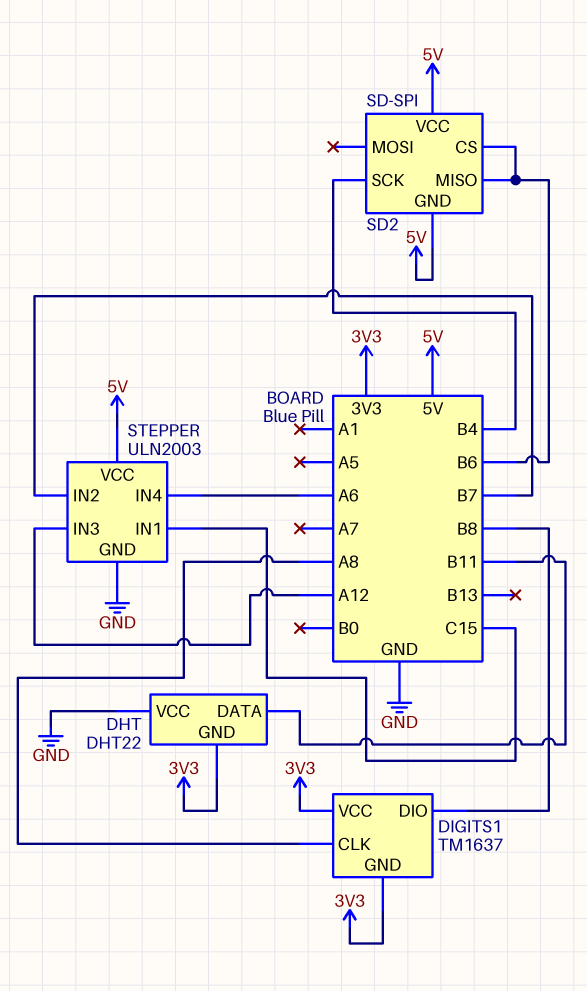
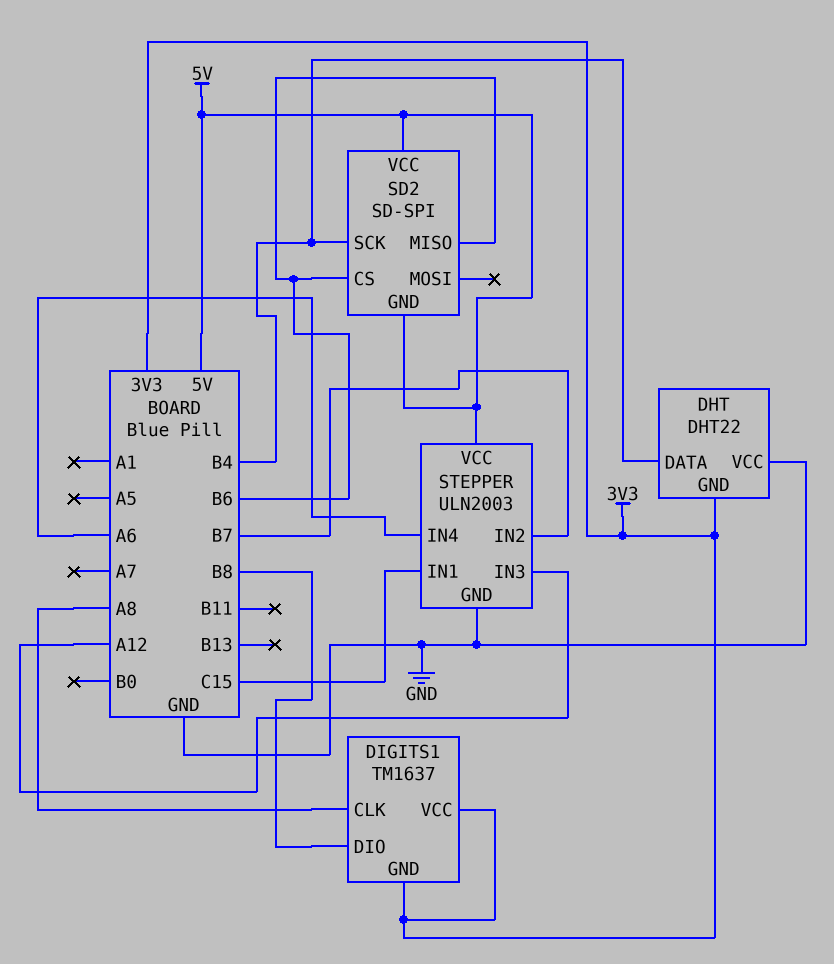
DHT pin DATA: B11 -> B4

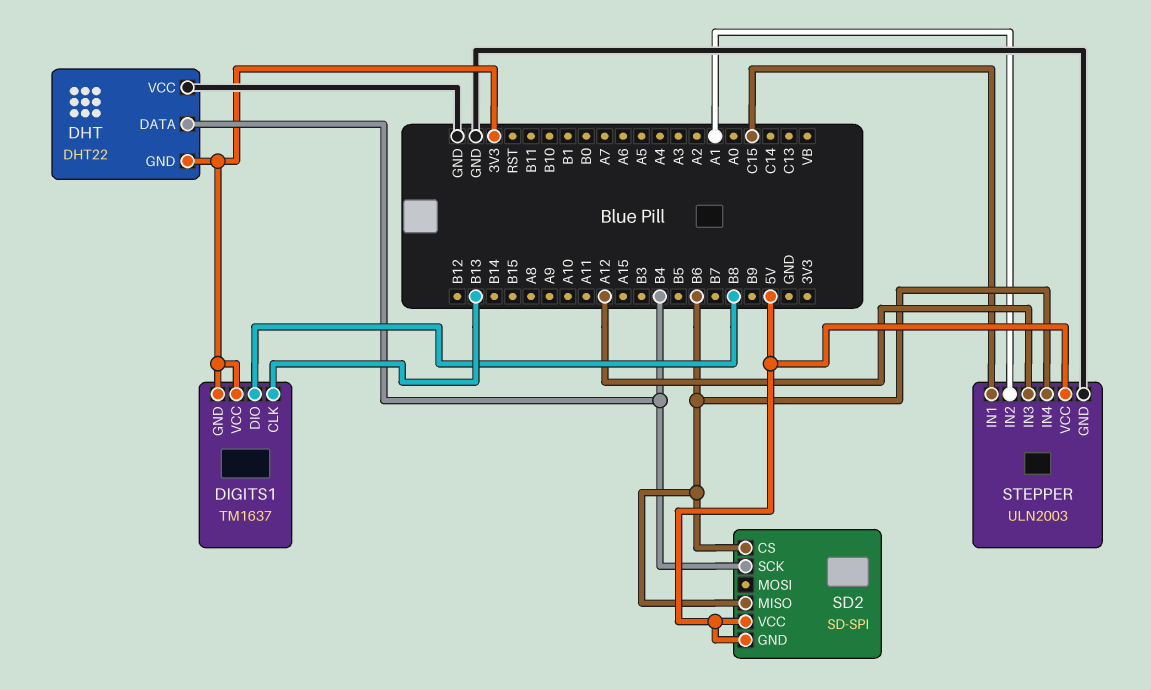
DIGITS1 pin CLK: A8 -> B13
STEPPER pin IN2: B7 -> A1
STEPPER pin IN4: A6 -> B6

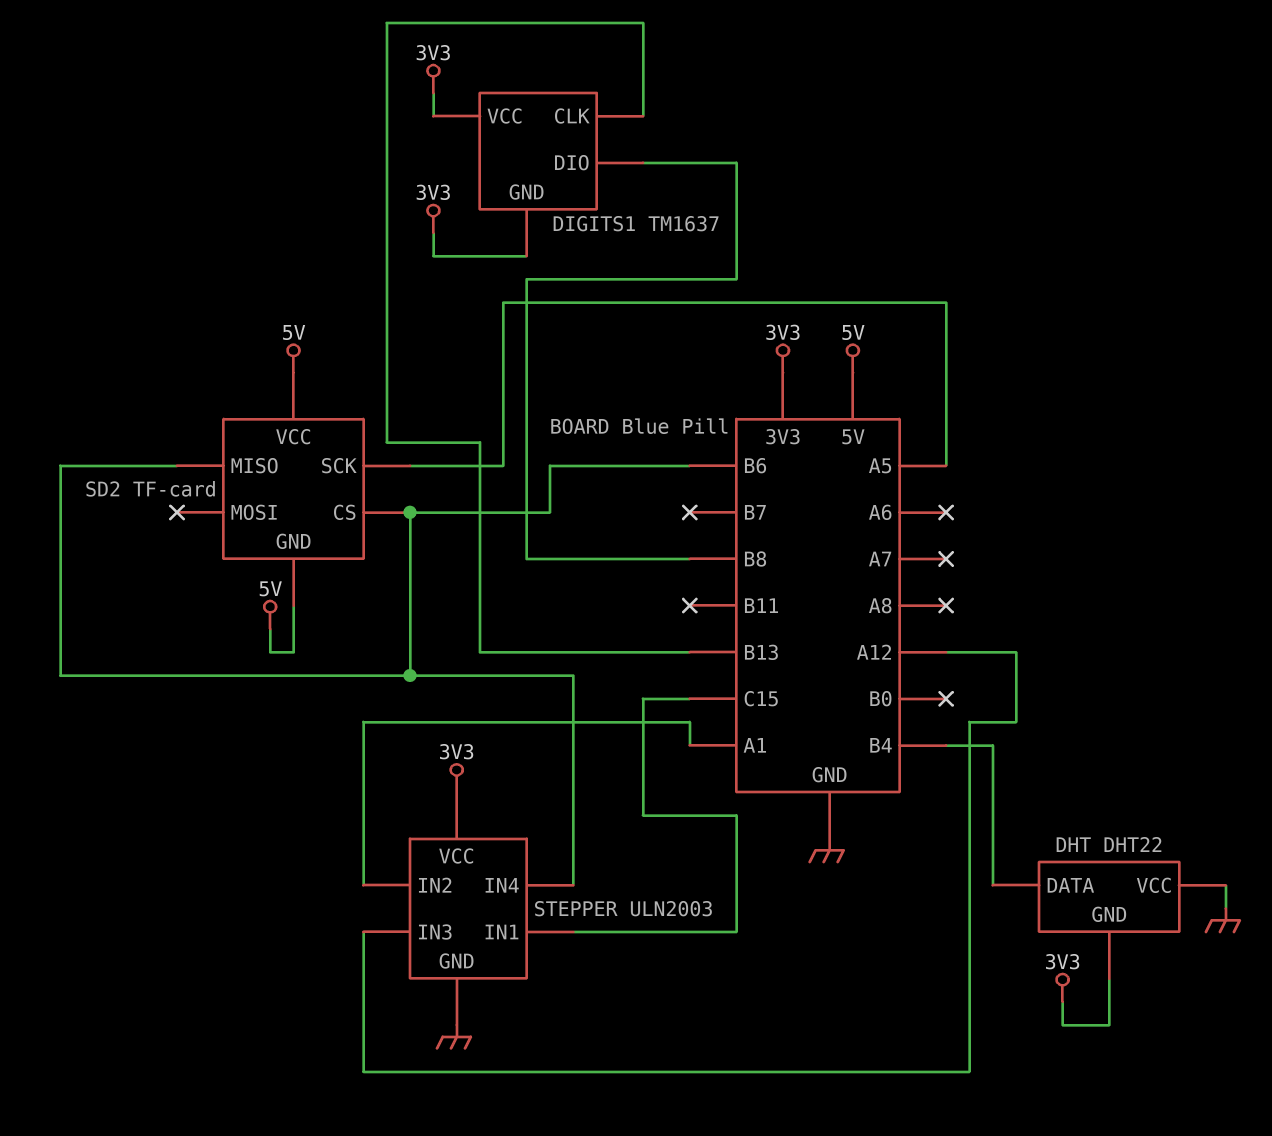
SD2: SD-SPI -> TF-card
SD2 pin SCK: B4 -> A5
STEPPER pin VCC: 5V -> 3V3

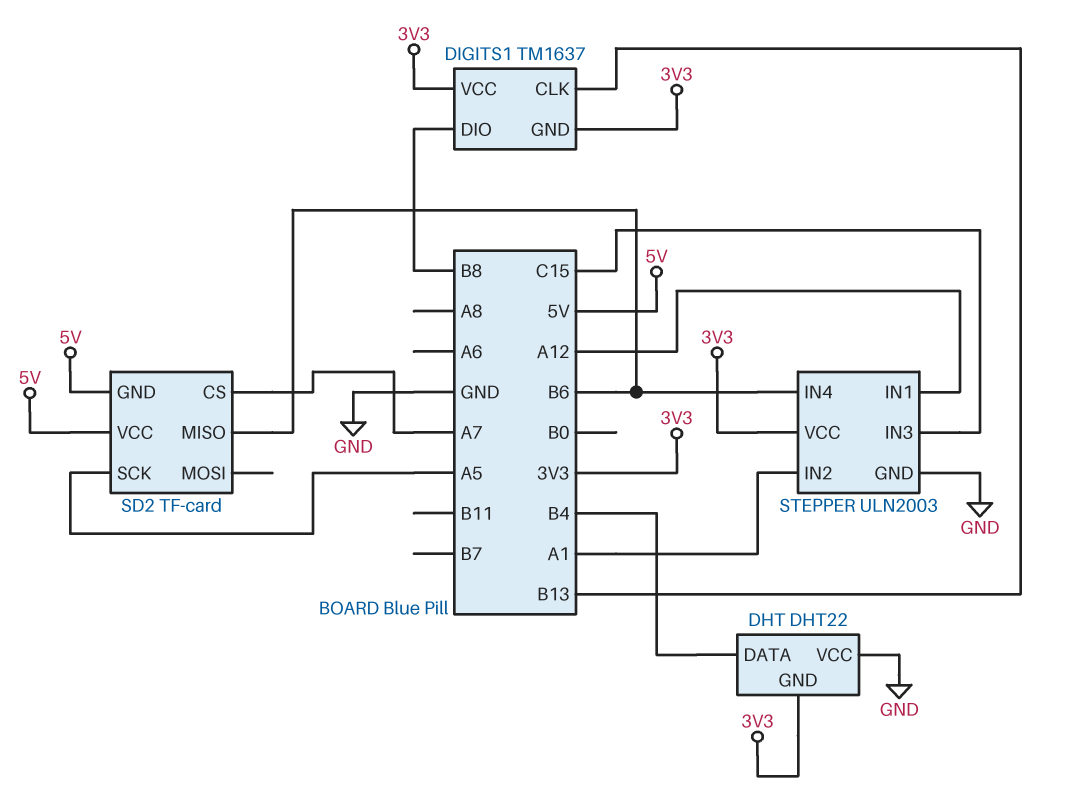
SD2 pin CS: B6 -> A7
STEPPER pin IN1: C15 -> A12
STEPPER pin IN3: A12 -> C15

